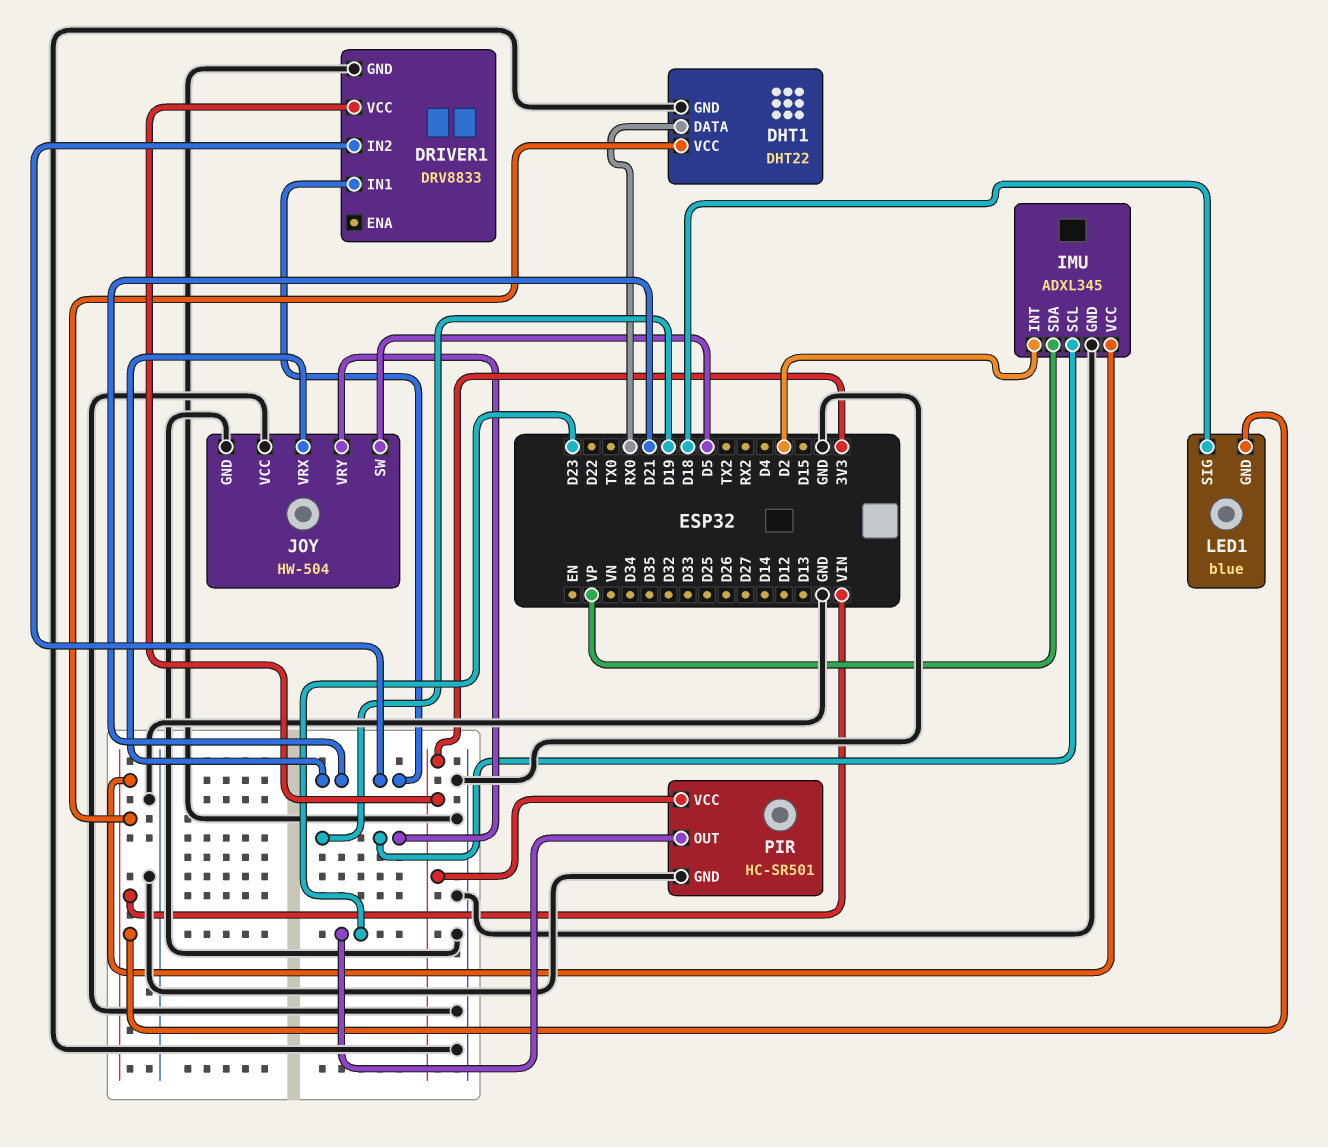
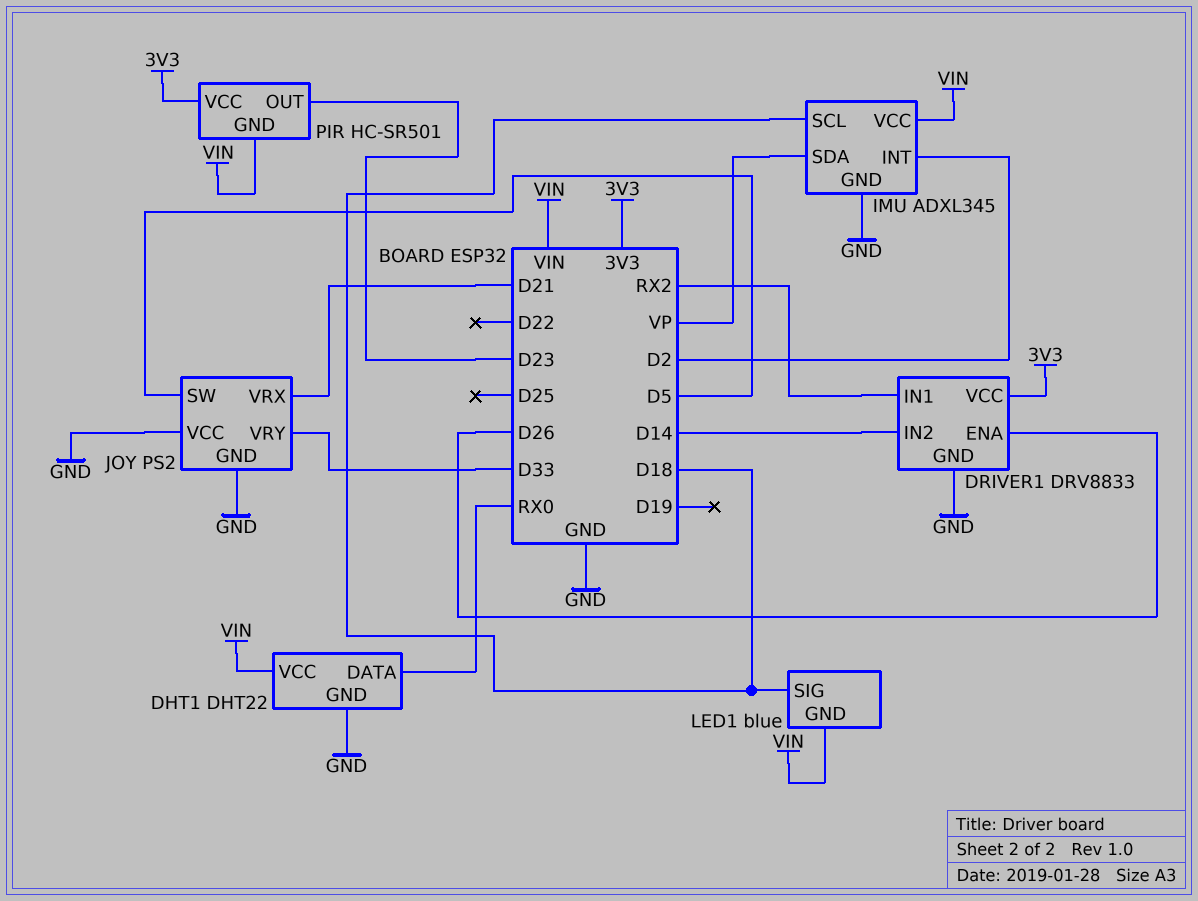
DRIVER1 pin ENA: none -> D26
DRIVER1 pin IN1: D21 -> RX2
DRIVER1 pin IN2: D21 -> D14
IMU pin SCL: D19 -> D18
JOY: HW-504 -> PS2
JOY pin VRY: D19 -> D33
PIR pin GND: GND -> VIN

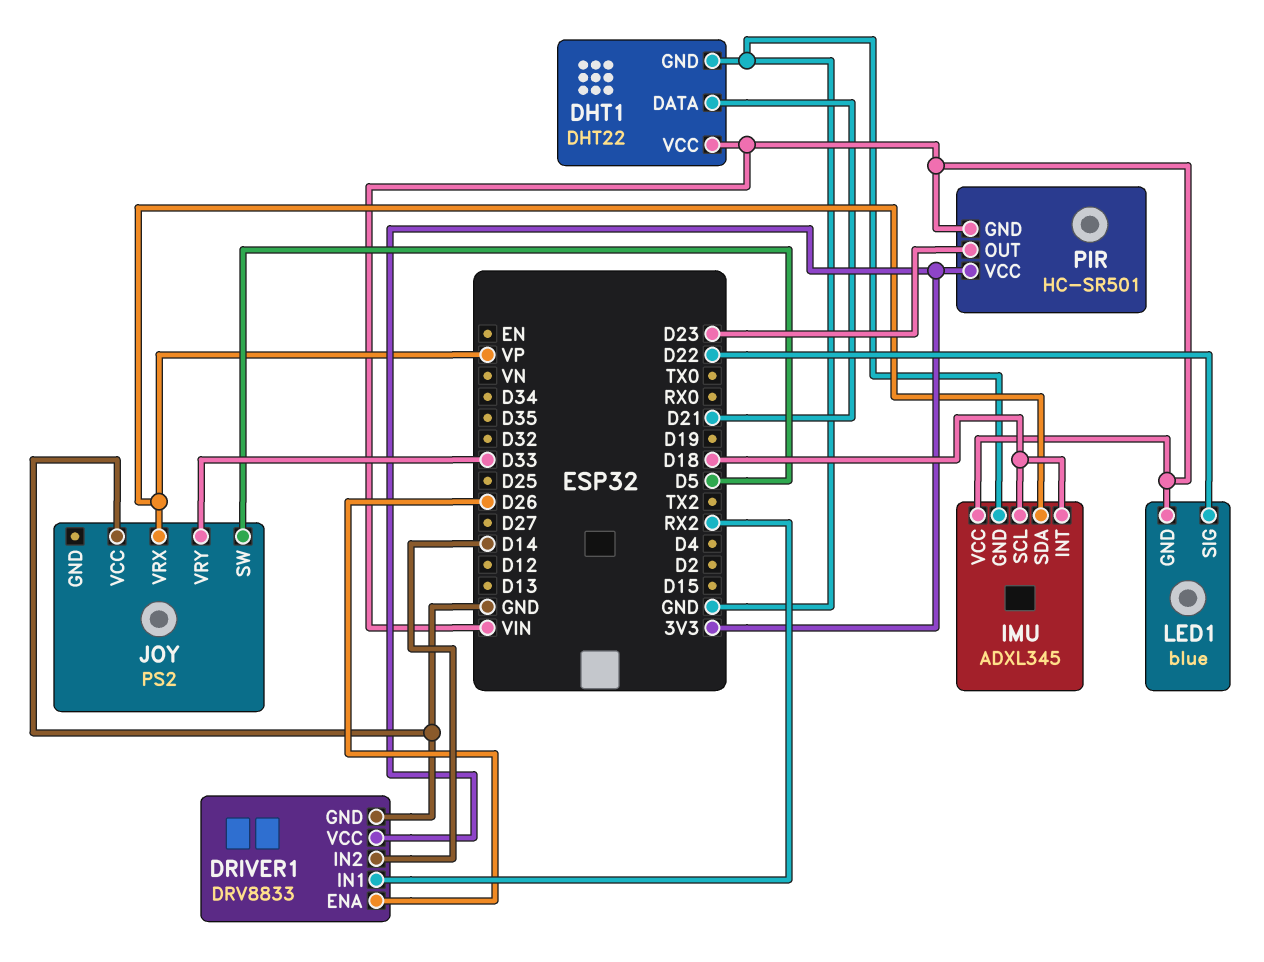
DHT1 pin DATA: RX0 -> D21
IMU pin INT: D2 -> D18
JOY pin GND: GND -> none
JOY pin VRX: D21 -> VP
LED1 pin SIG: D18 -> D22

